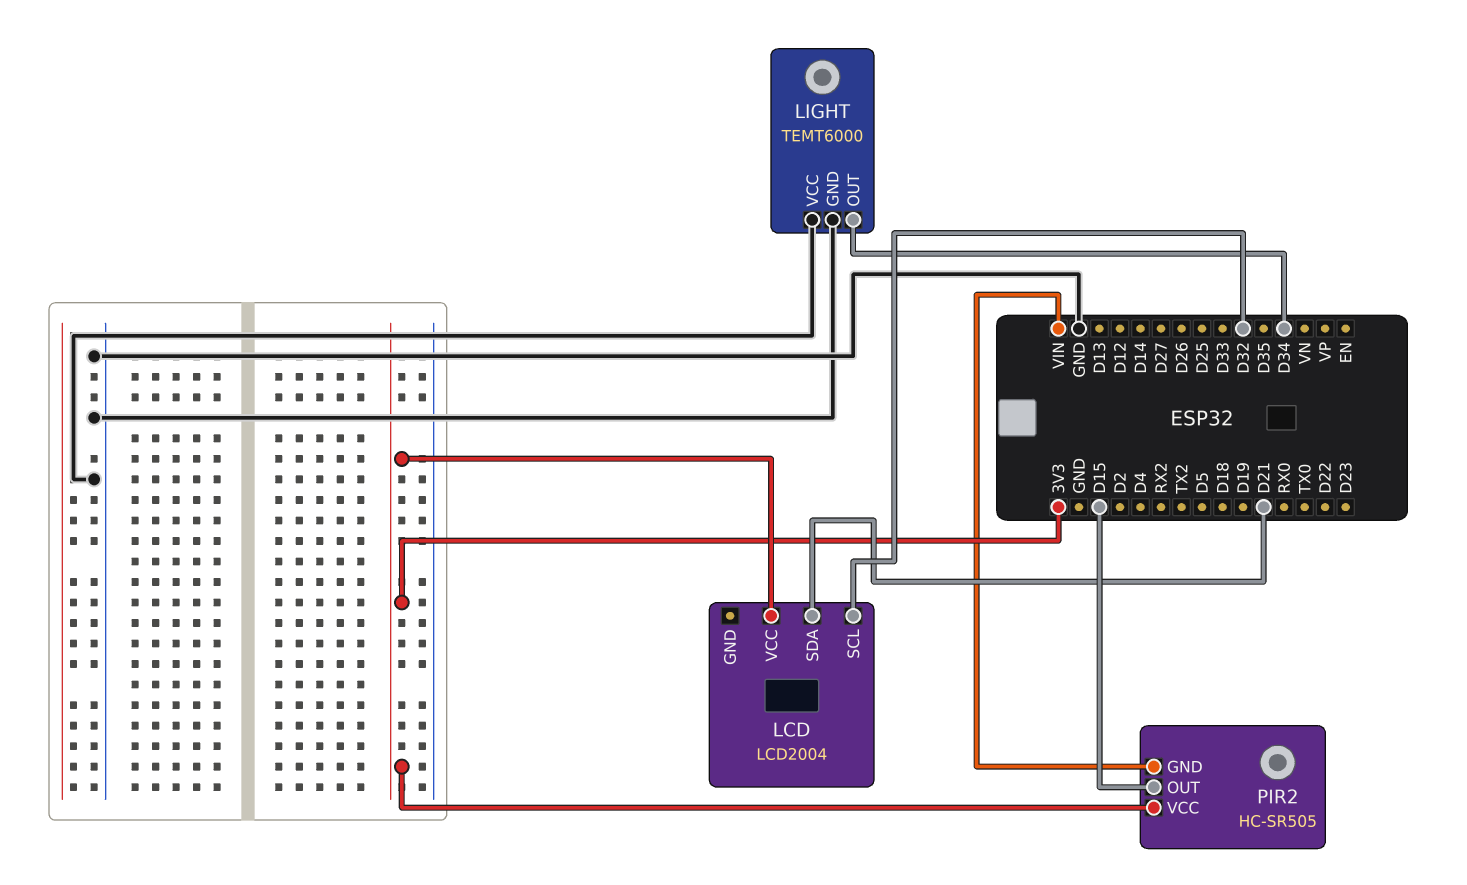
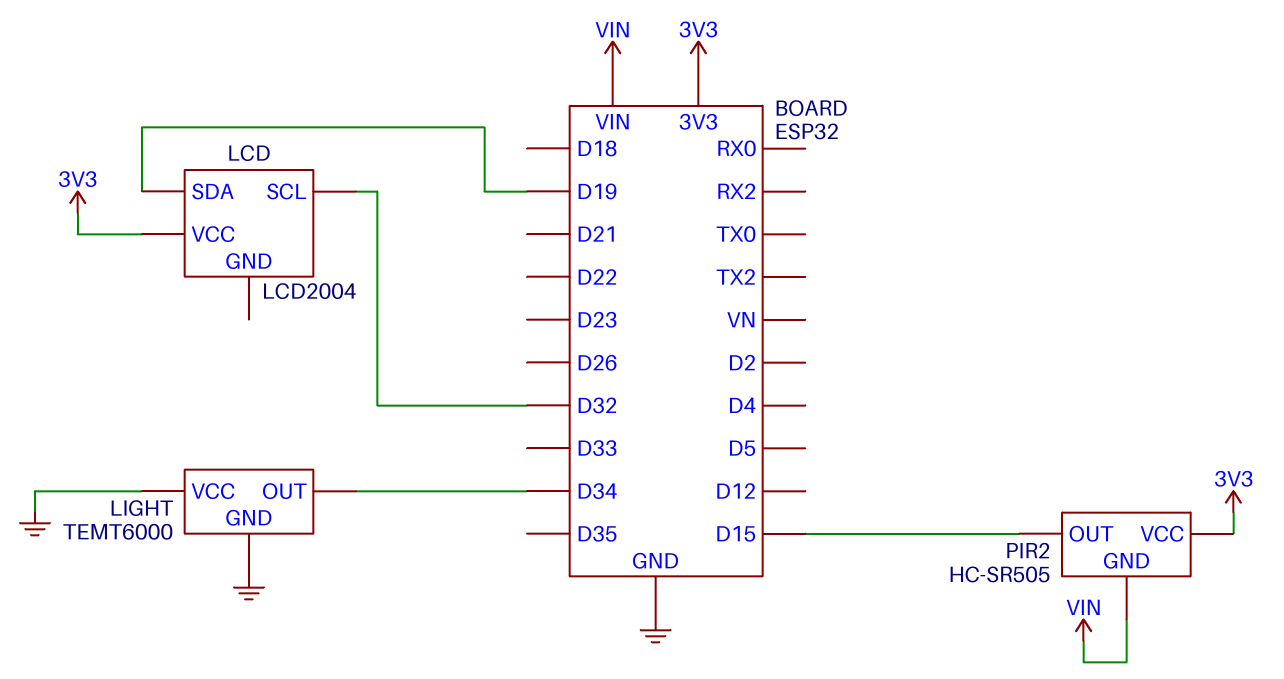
LCD pin SDA: D21 -> D19

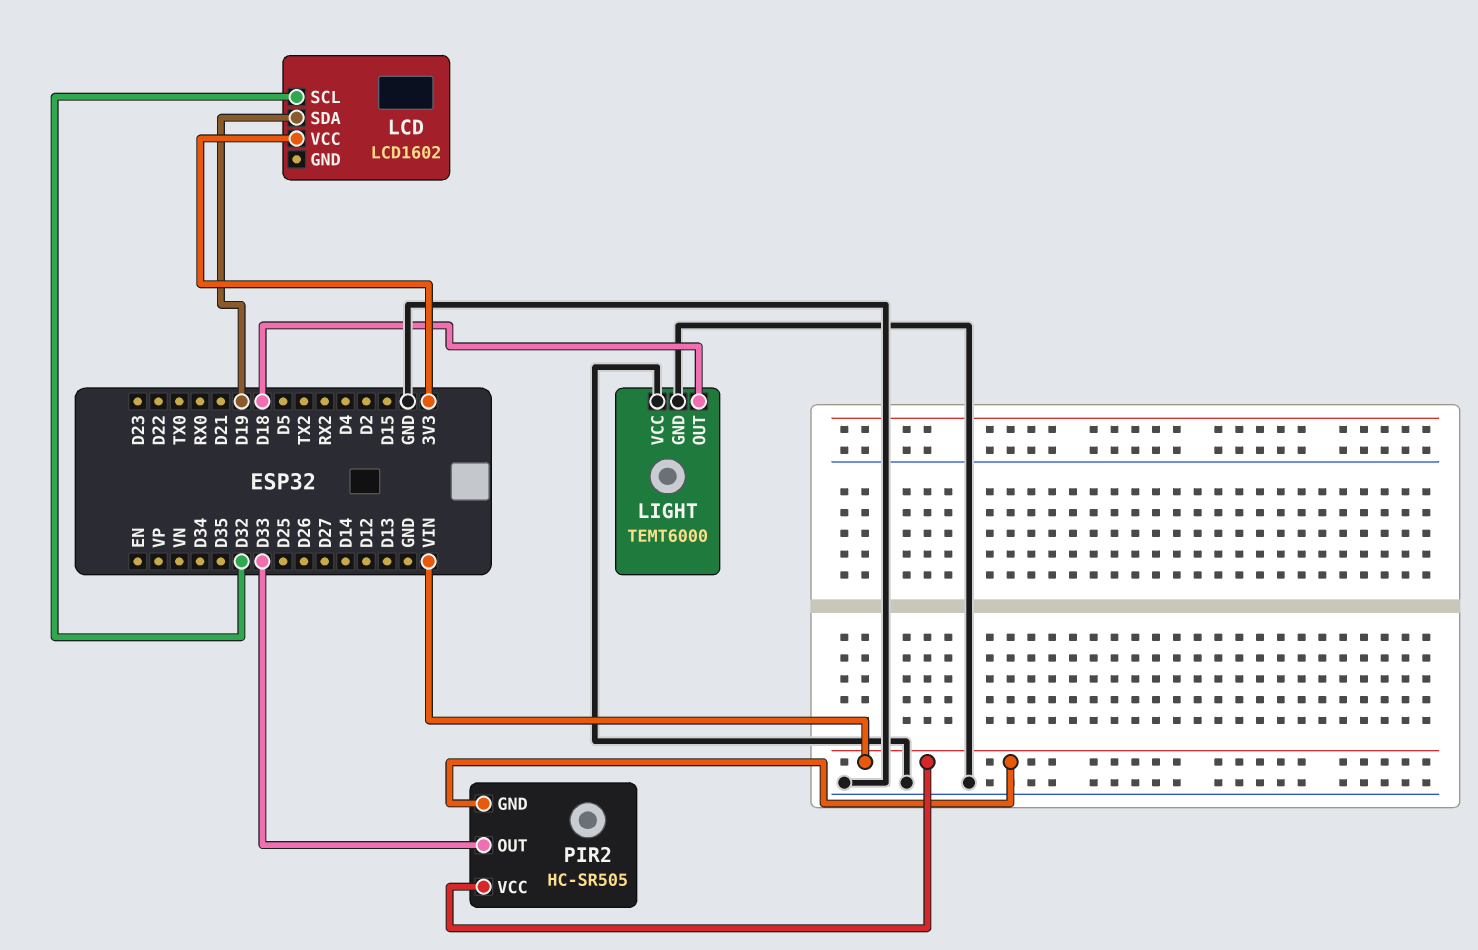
LCD: LCD2004 -> LCD1602
LIGHT pin OUT: D34 -> D18
PIR2 pin OUT: D15 -> D33
PIR2 pin VCC: 3V3 -> VIN

